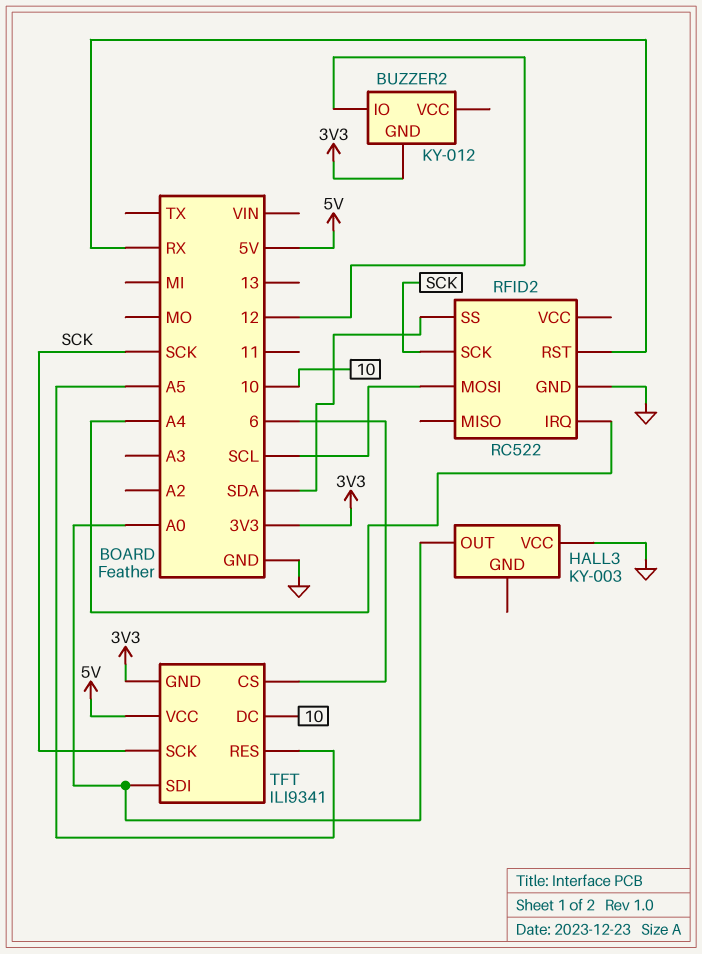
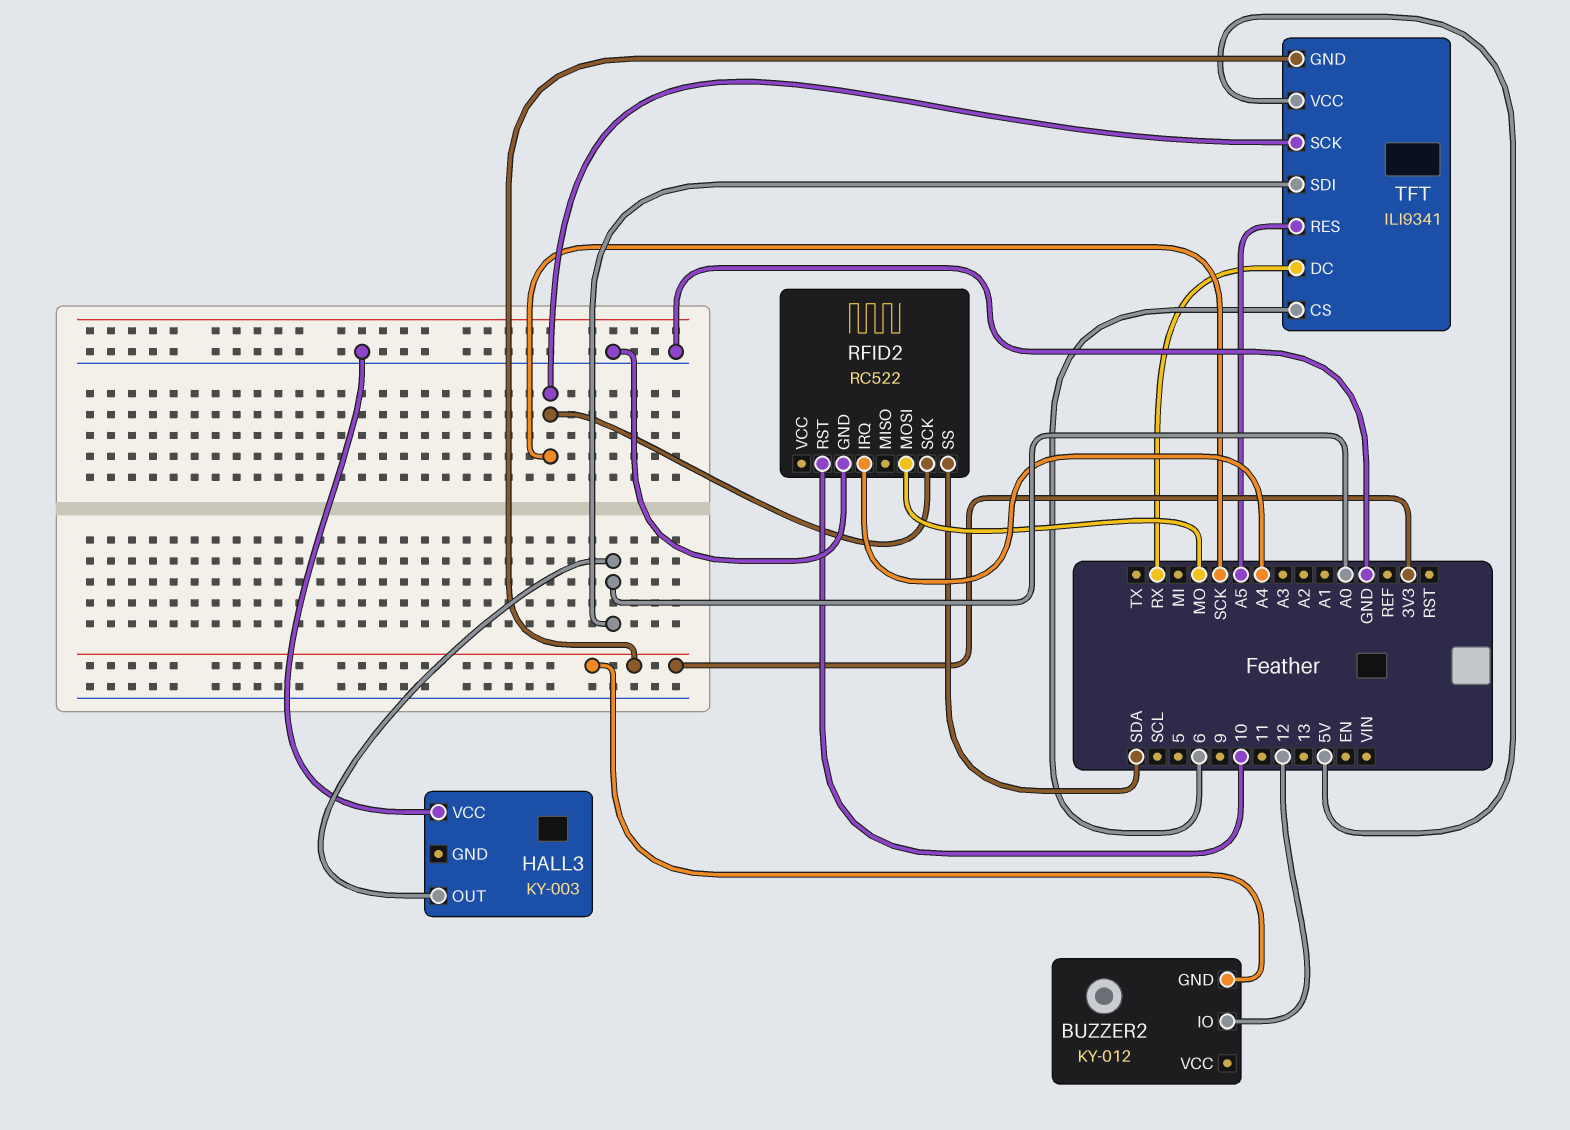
RFID2 pin MOSI: SCL -> MO
RFID2 pin RST: RX -> 10
TFT pin DC: 10 -> RX

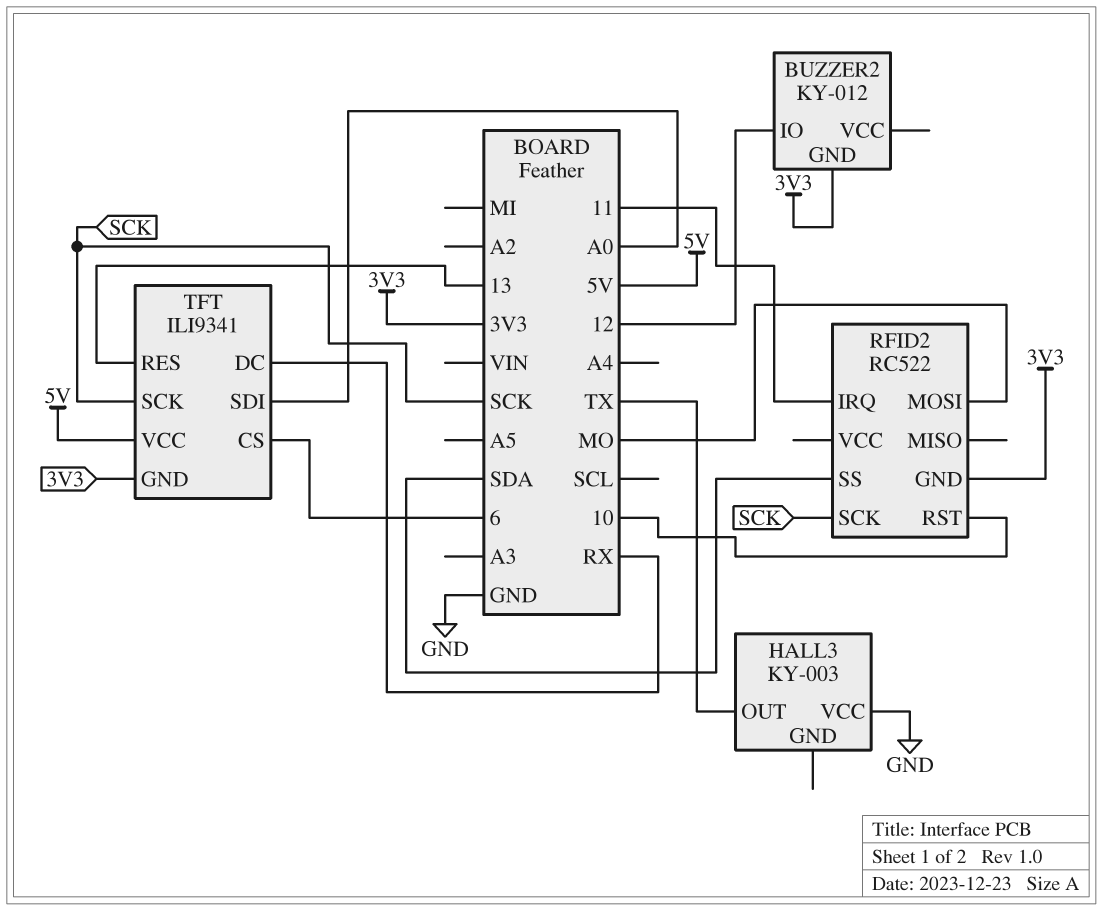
HALL3 pin OUT: A0 -> TX
RFID2 pin GND: GND -> 3V3
RFID2 pin IRQ: A4 -> 11
TFT pin RES: A5 -> 13

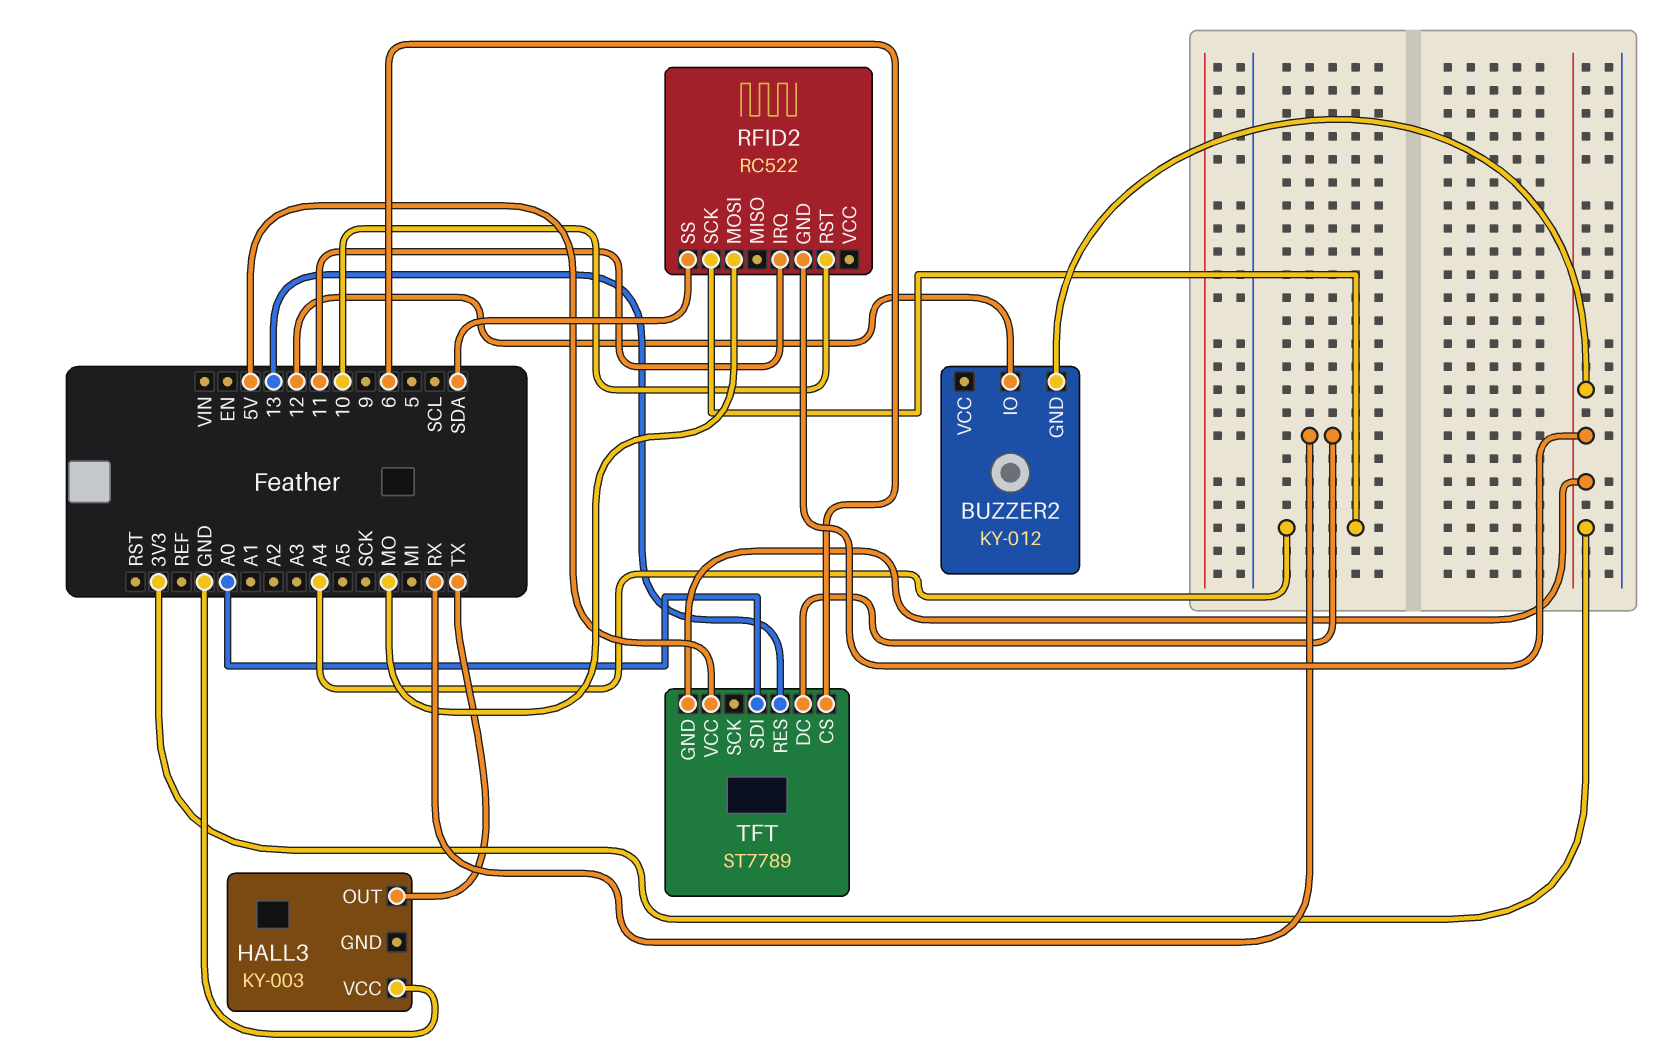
RFID2 pin SCK: SCK -> A4
TFT: ILI9341 -> ST7789
TFT pin SCK: SCK -> none

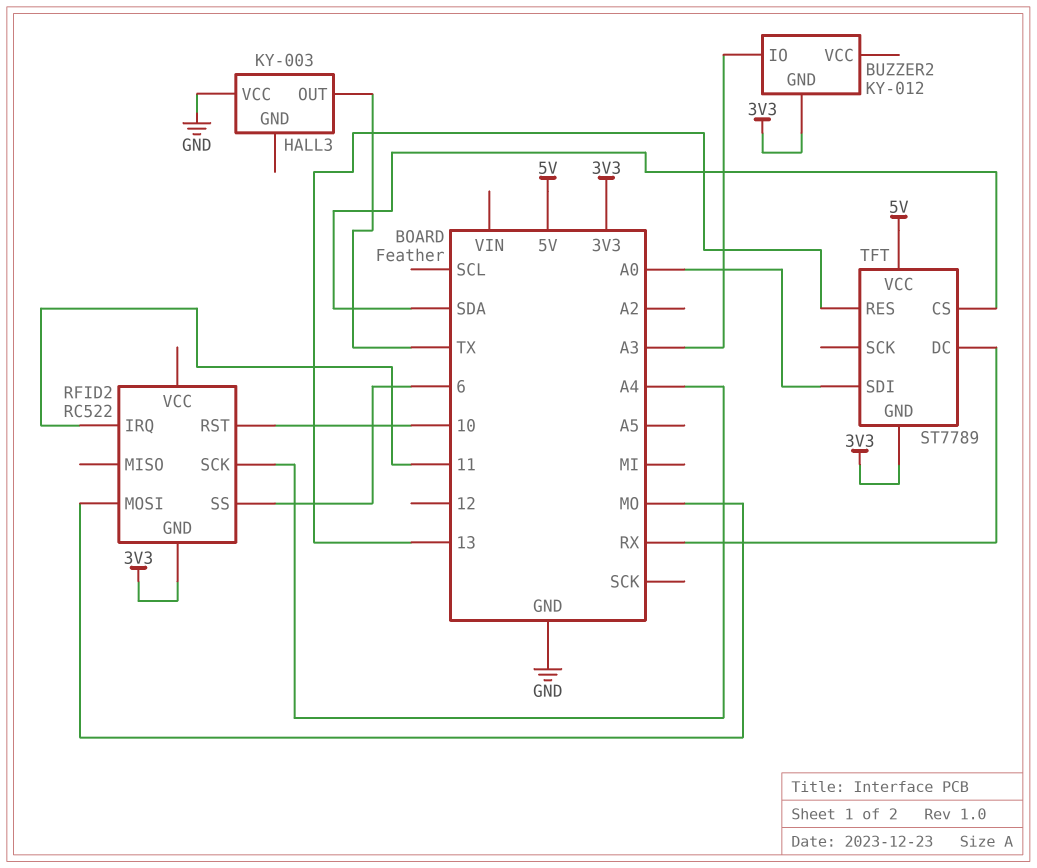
BUZZER2 pin IO: 12 -> A3
RFID2 pin SS: SDA -> 6
TFT pin CS: 6 -> SDA

